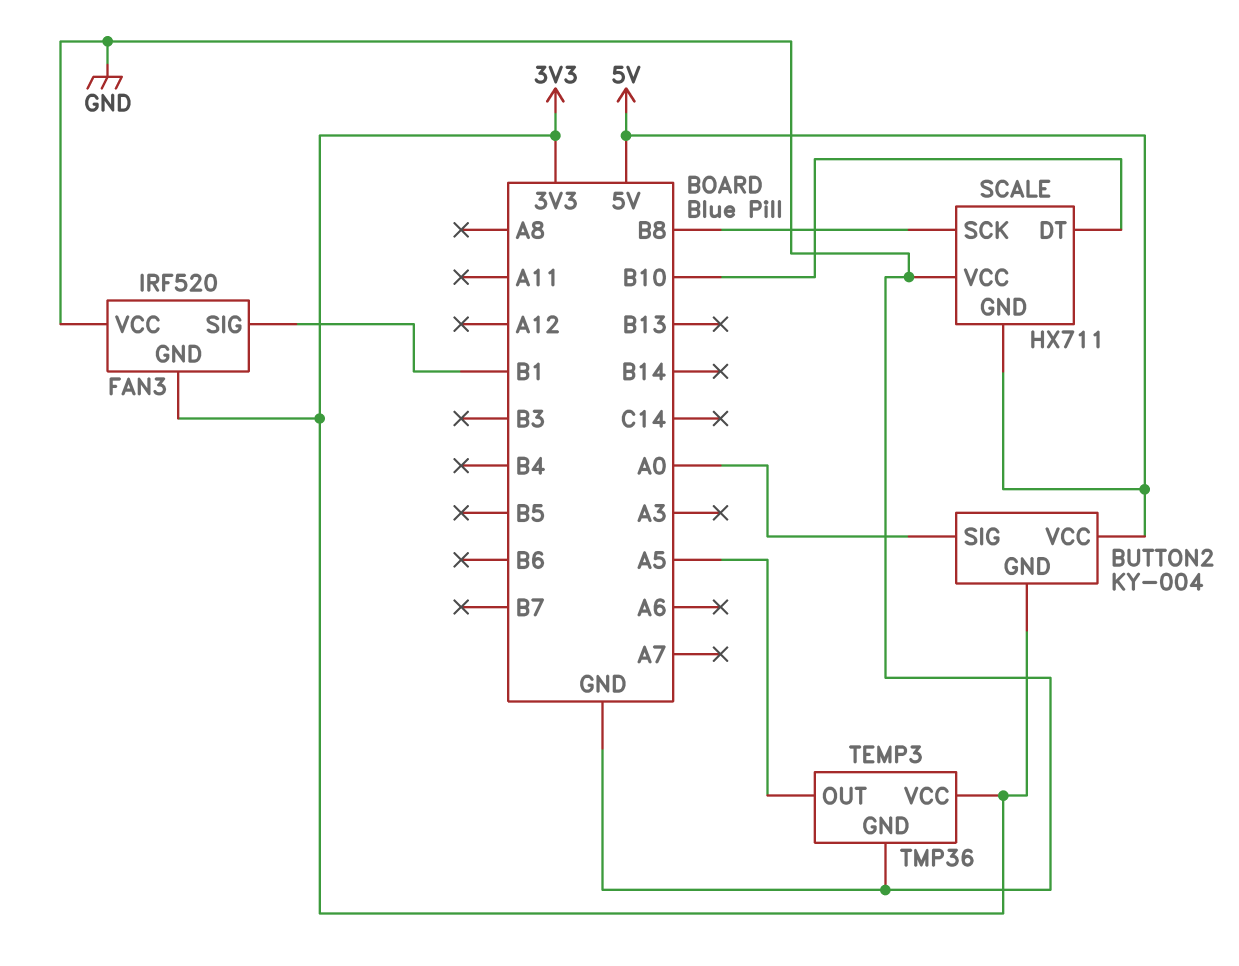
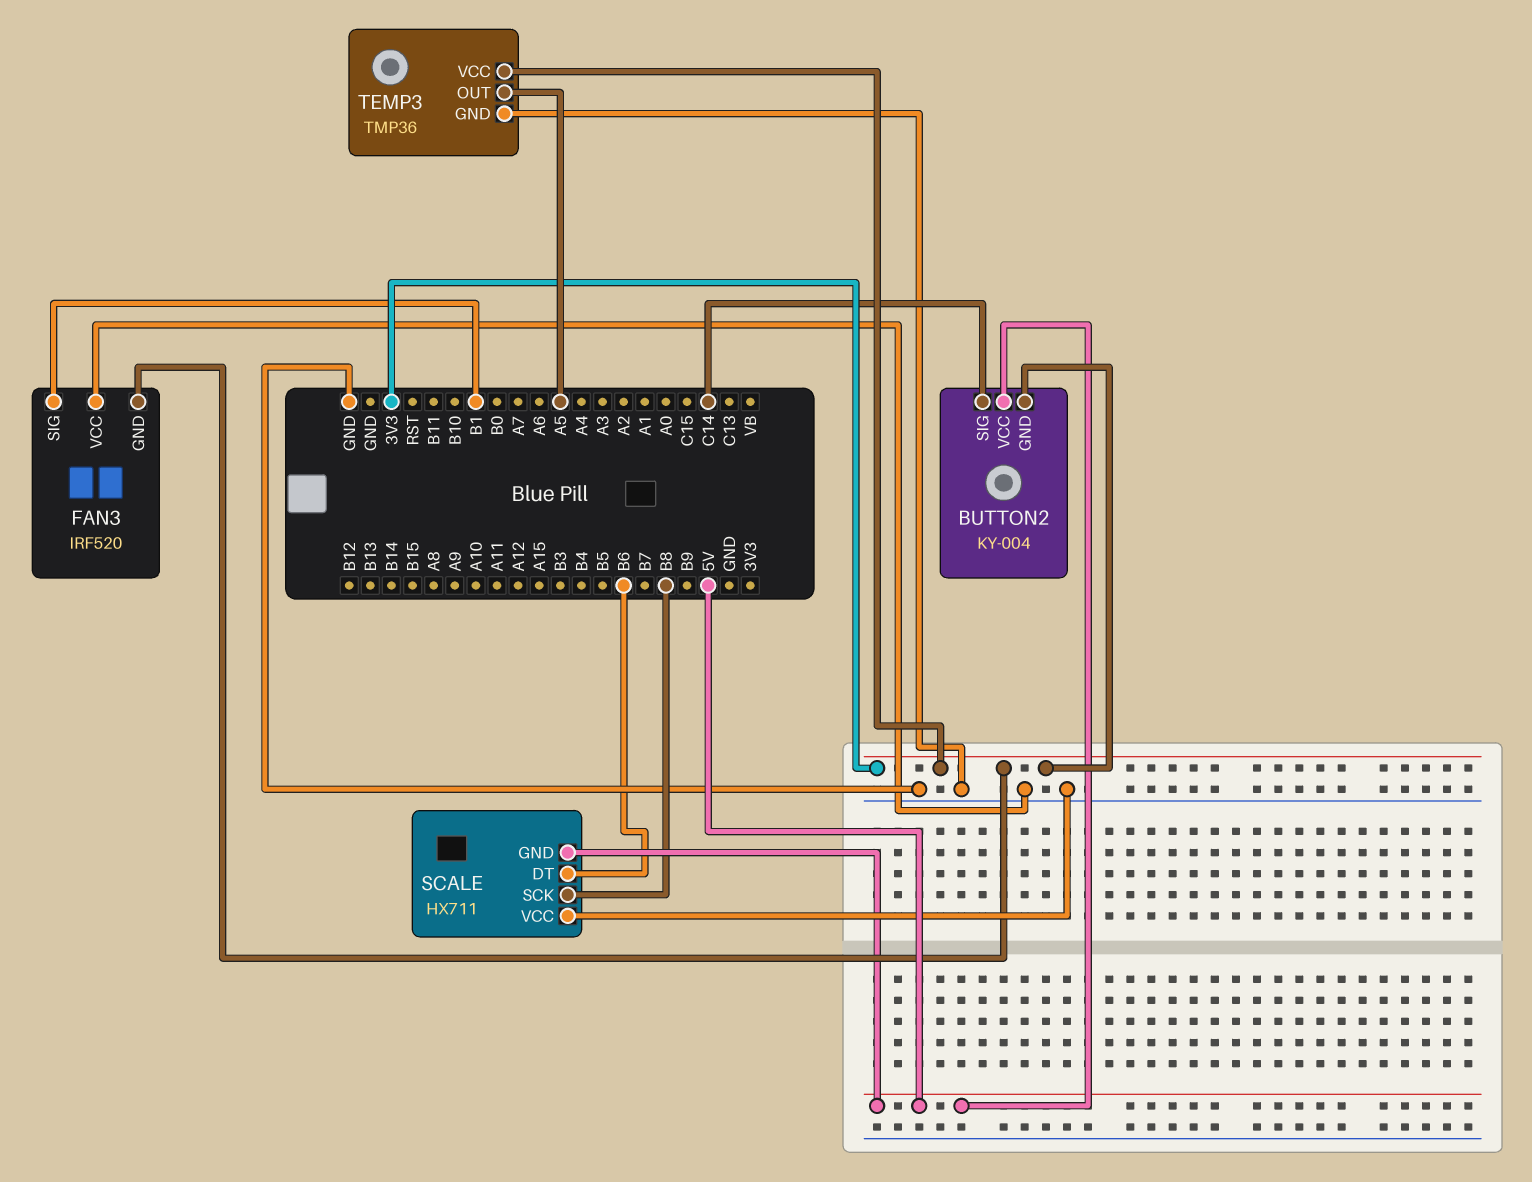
BUTTON2 pin SIG: A0 -> C14
SCALE pin DT: B10 -> B6

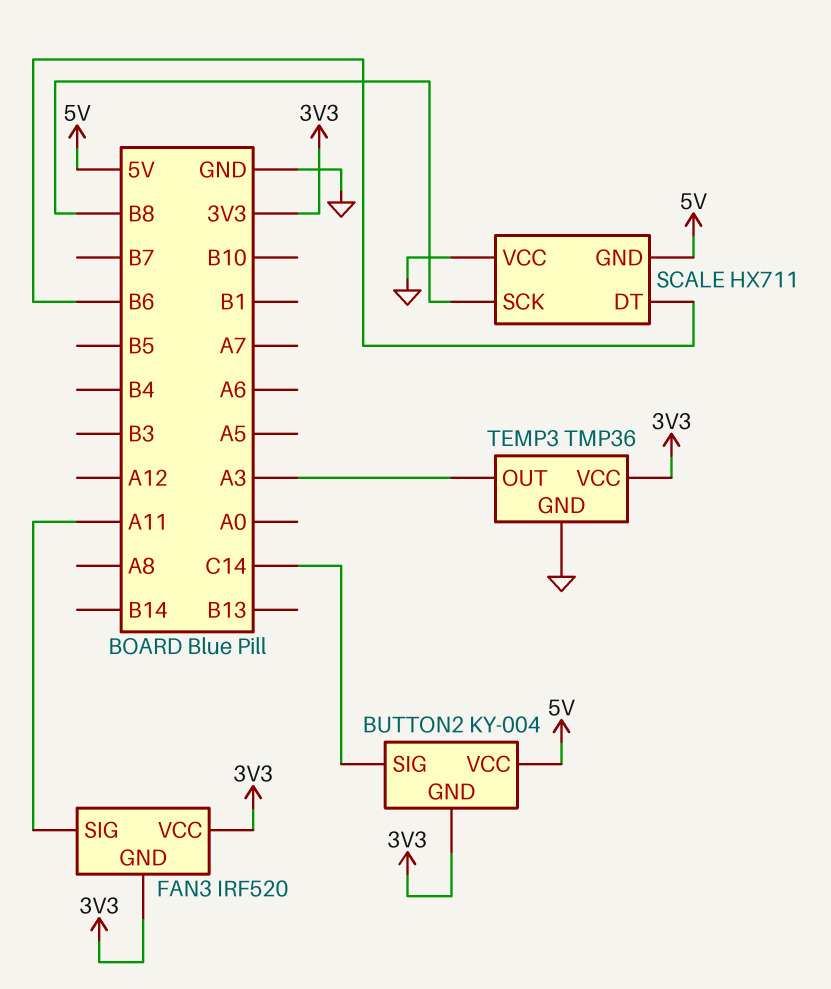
FAN3 pin SIG: B1 -> A11
FAN3 pin VCC: GND -> 3V3
TEMP3 pin OUT: A5 -> A3

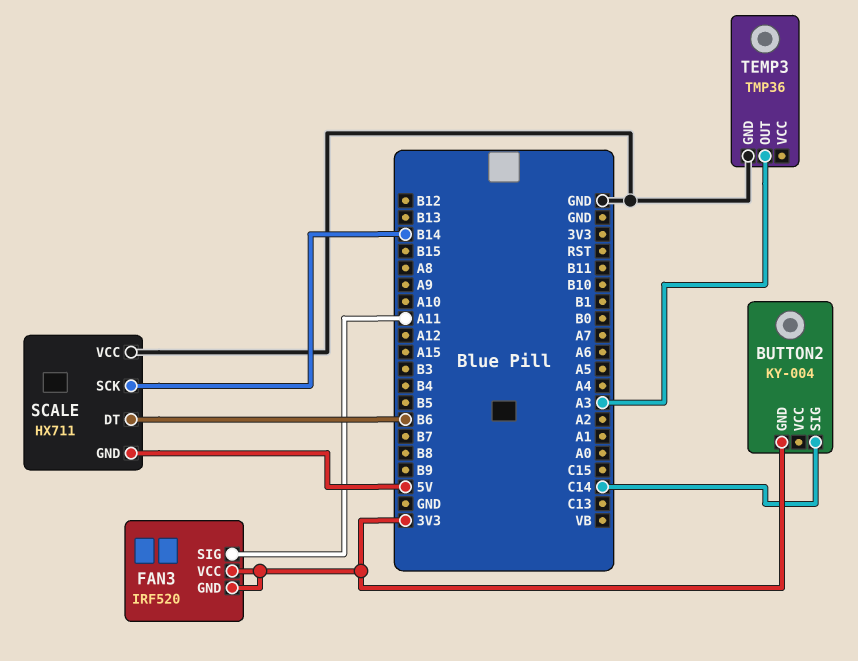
BUTTON2 pin VCC: 5V -> none
SCALE pin SCK: B8 -> B14
TEMP3 pin VCC: 3V3 -> none

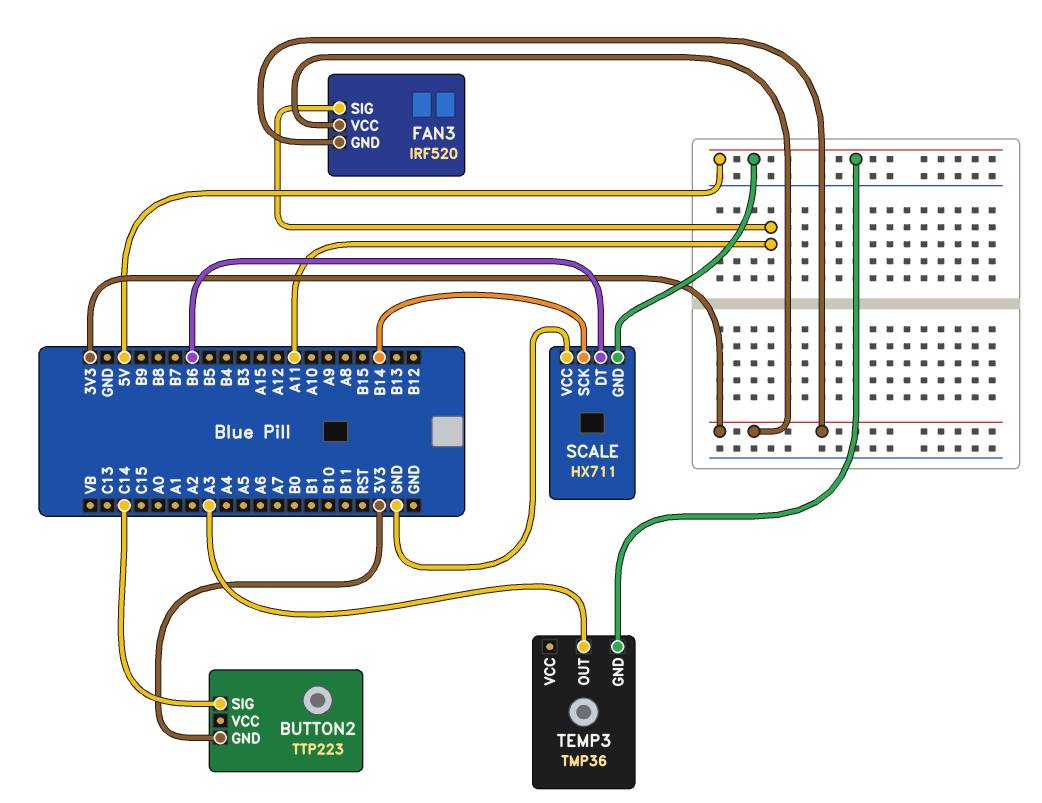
BUTTON2: KY-004 -> TTP223
TEMP3 pin GND: GND -> 5V

